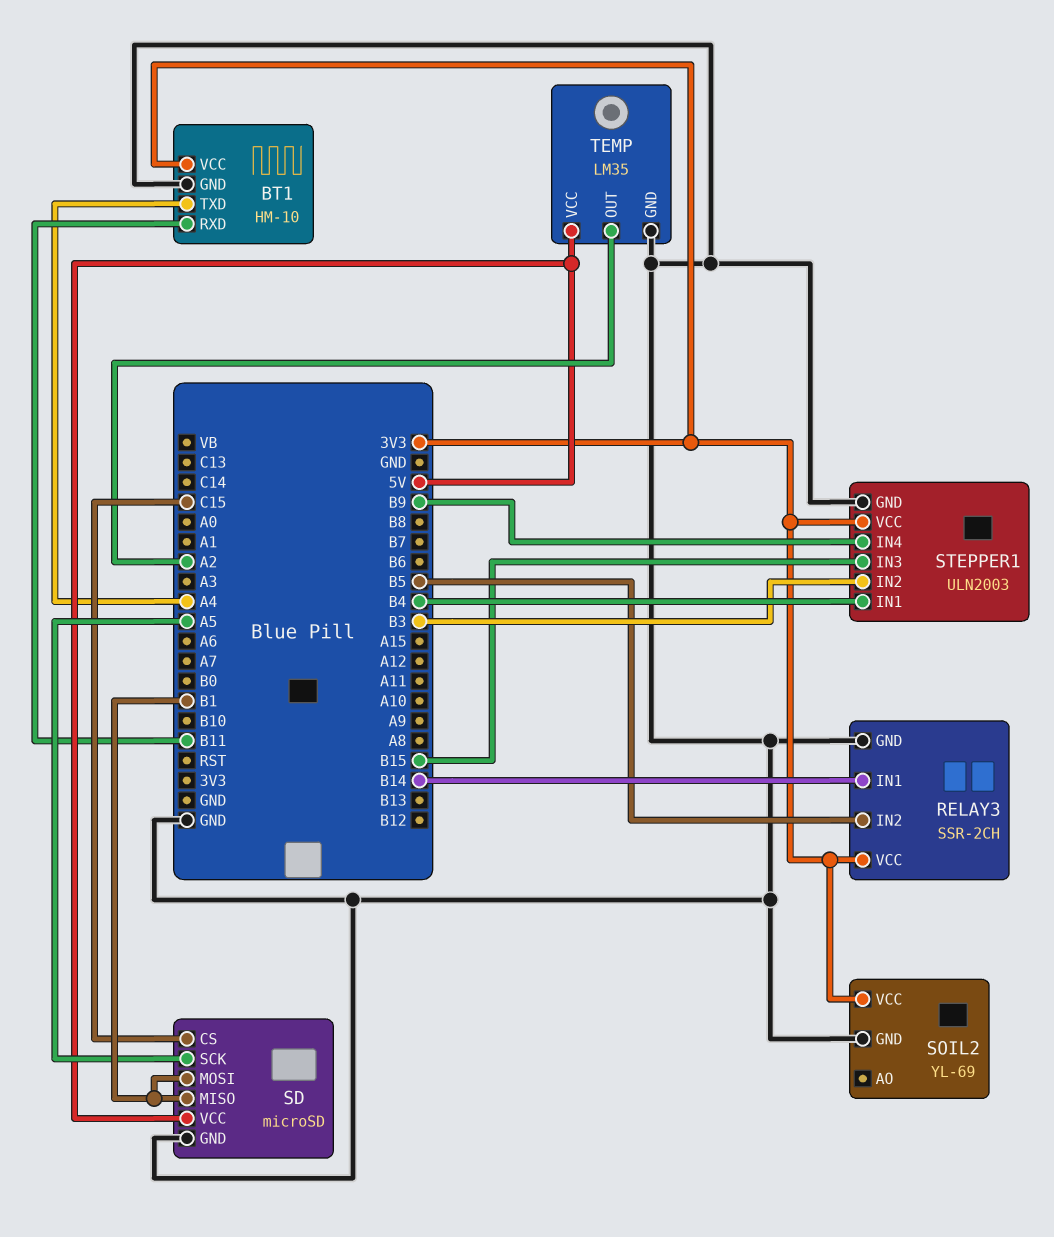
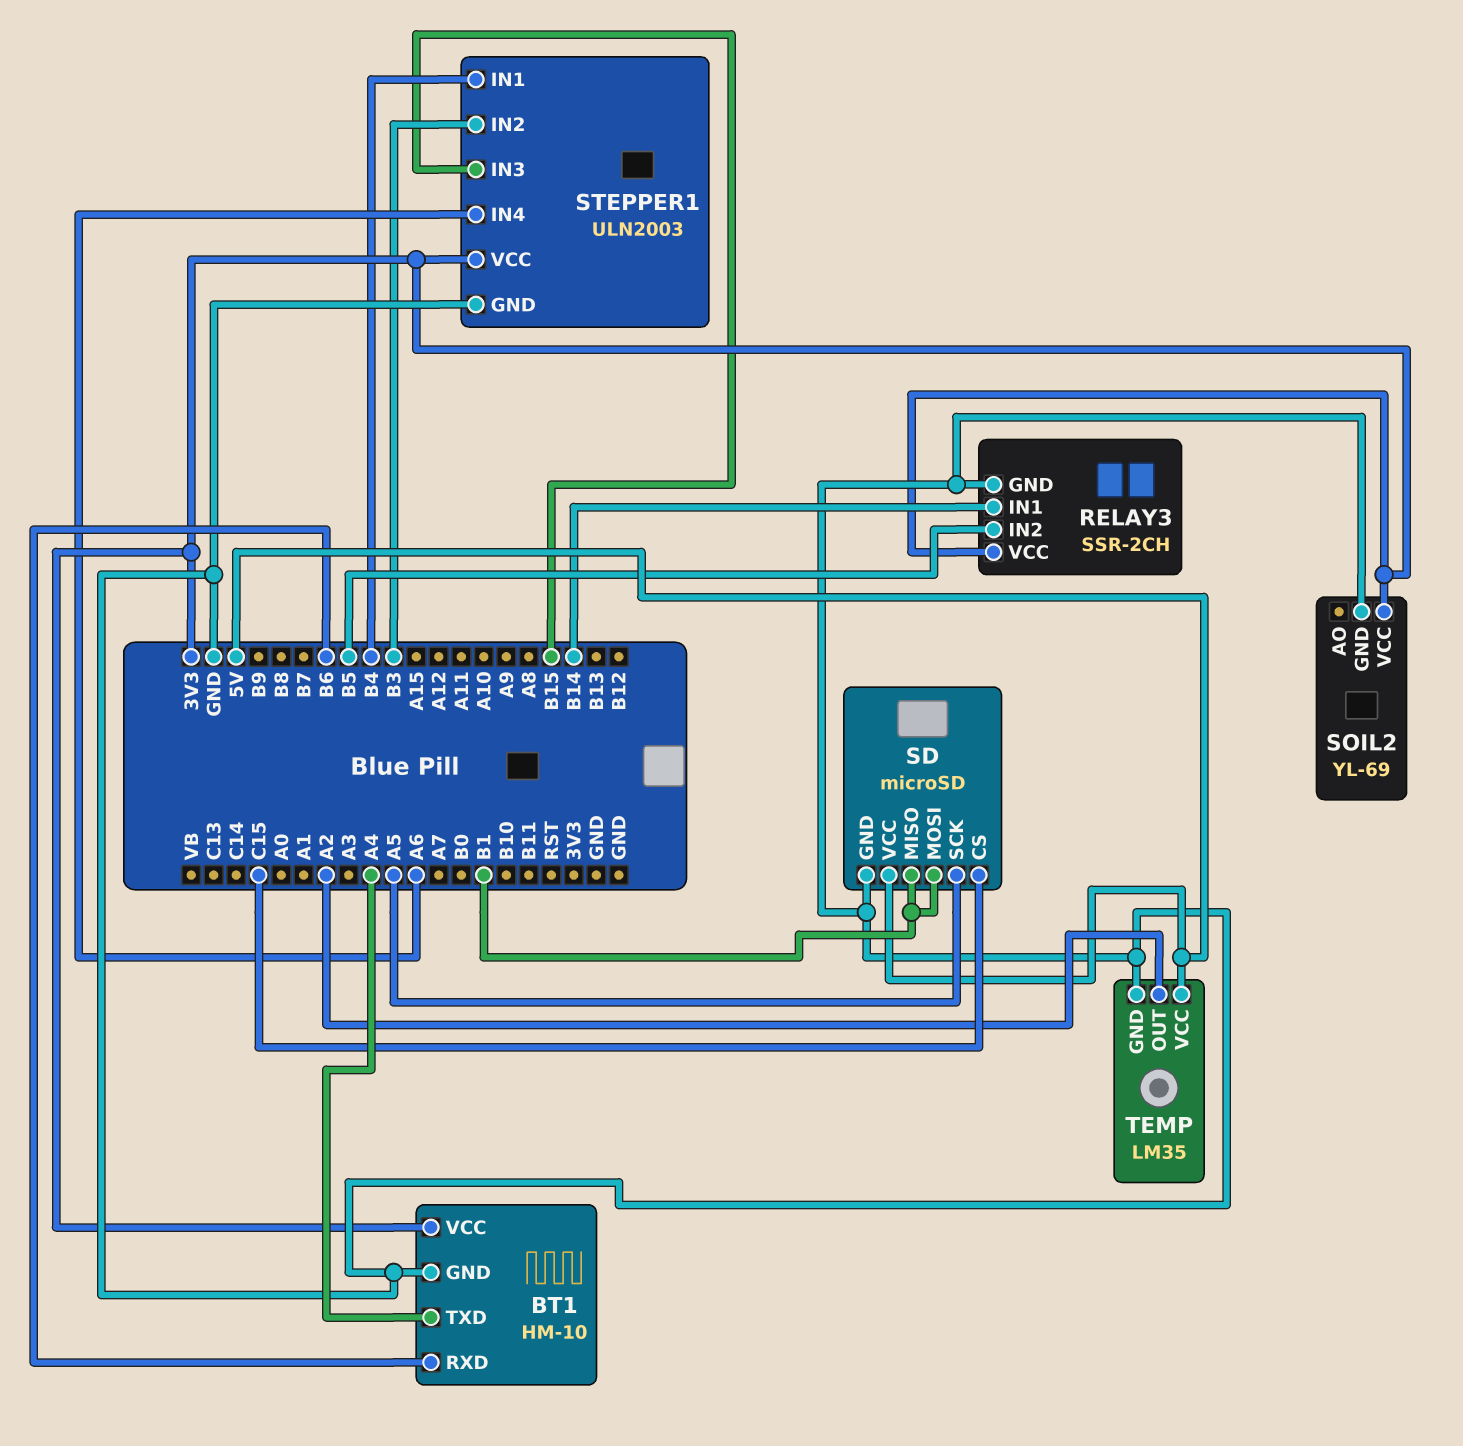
BT1 pin RXD: B11 -> B6
STEPPER1 pin IN4: B9 -> A6

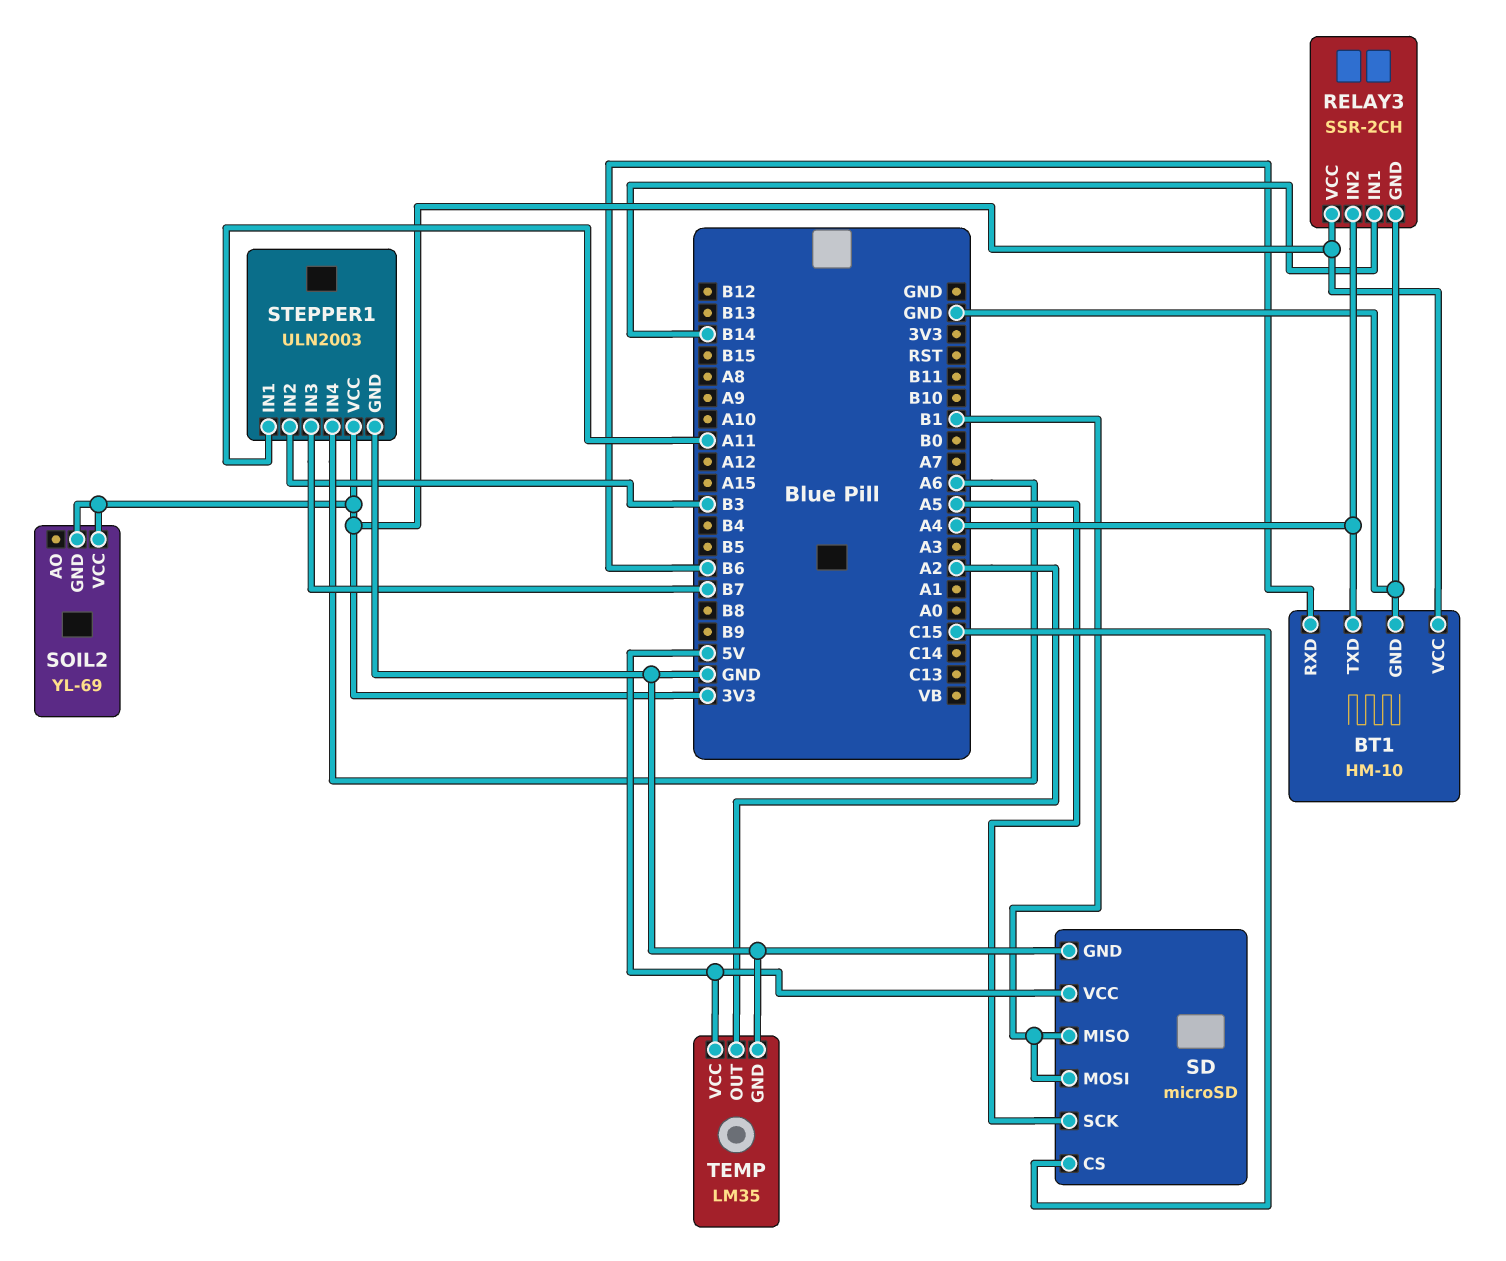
RELAY3 pin IN2: B5 -> A4
SOIL2 pin GND: GND -> 3V3
STEPPER1 pin IN1: B4 -> A11
STEPPER1 pin IN3: B15 -> B7

